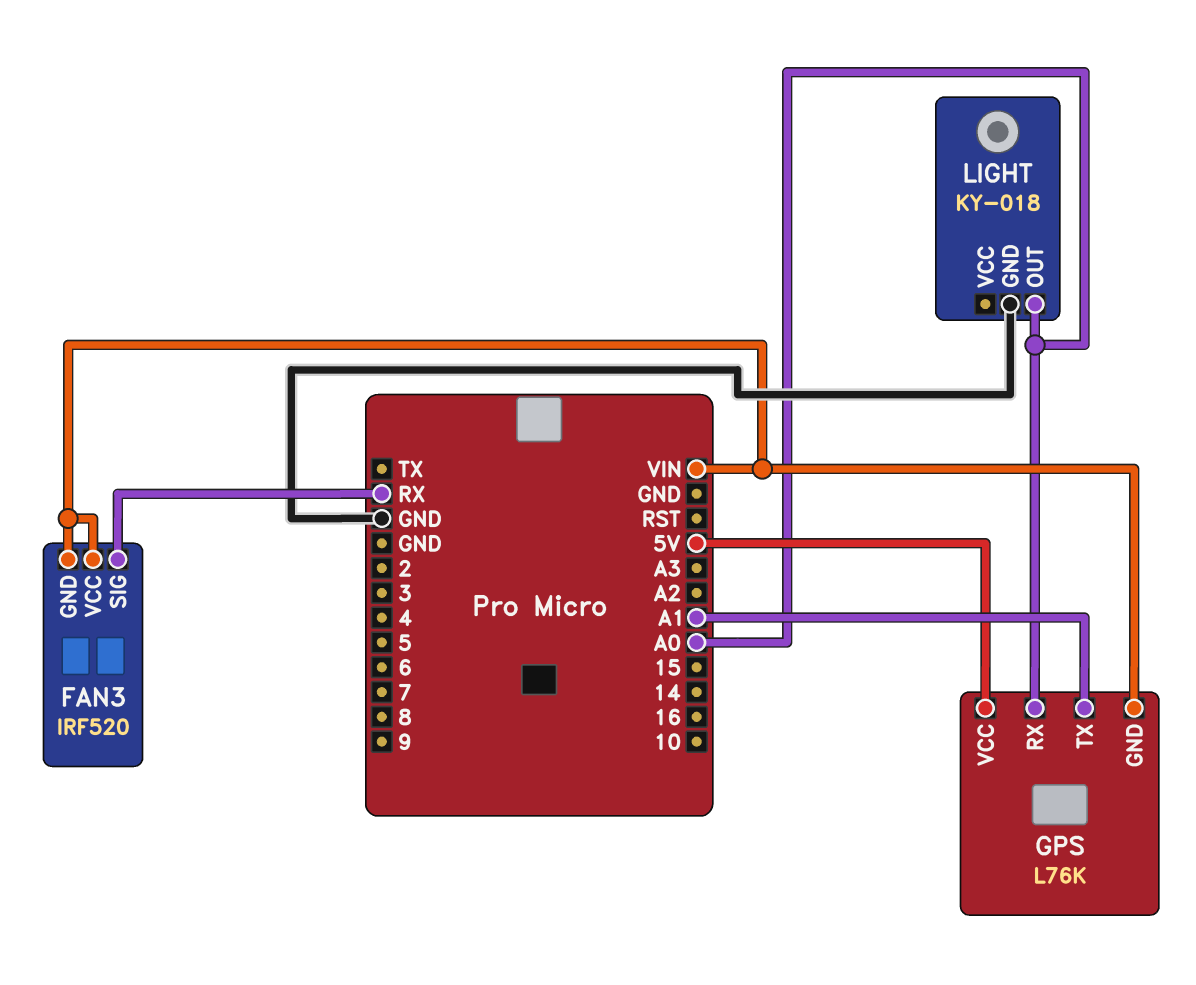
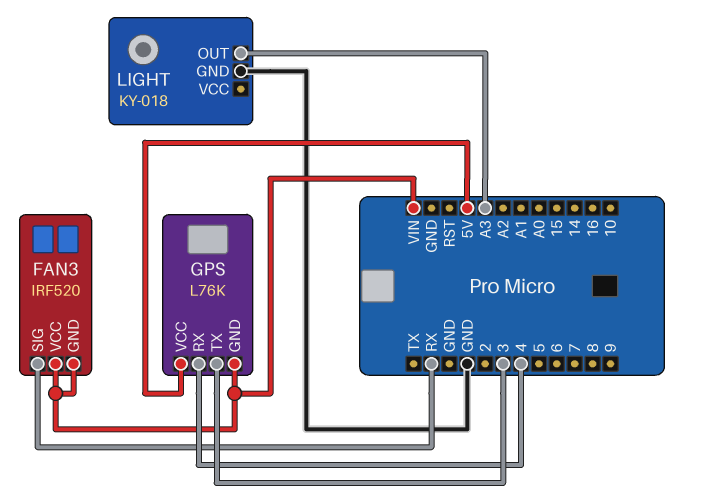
GPS pin RX: A0 -> 4
GPS pin TX: A1 -> 3
LIGHT pin OUT: A0 -> A3

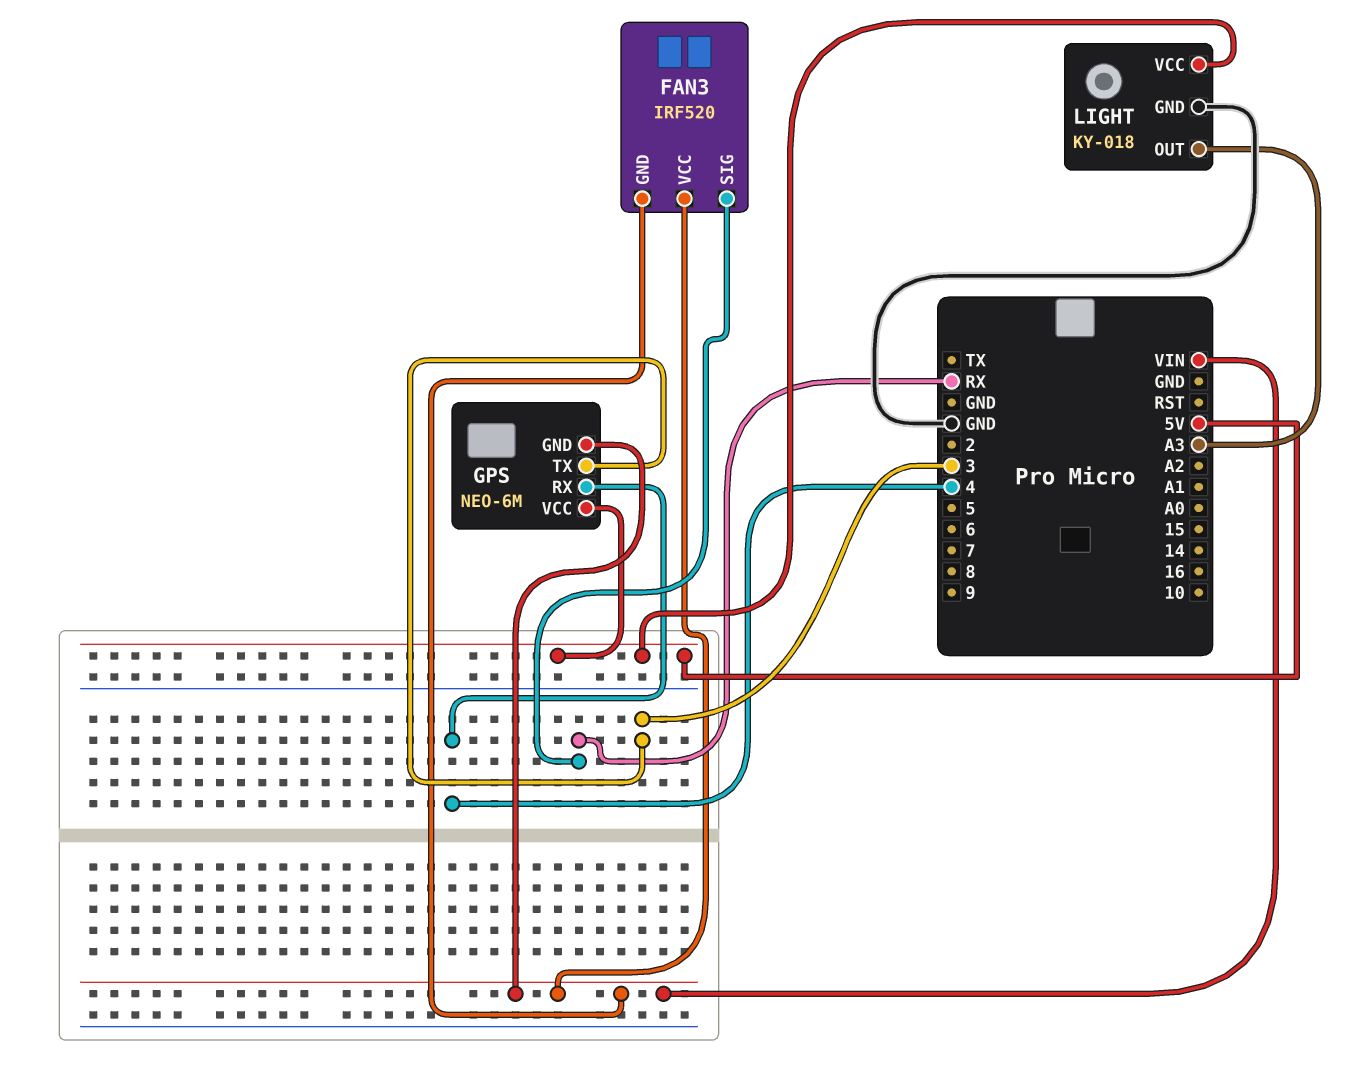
GPS: L76K -> NEO-6M
LIGHT pin VCC: none -> 5V

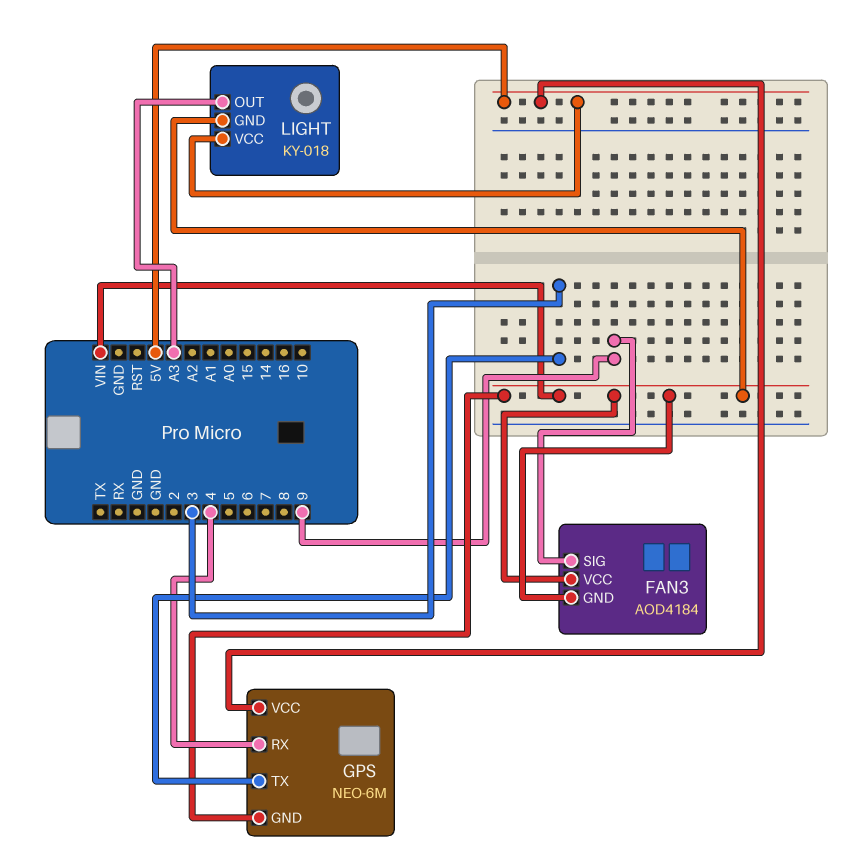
FAN3: IRF520 -> AOD4184
FAN3 pin SIG: RX -> 9
LIGHT pin GND: GND -> VIN

